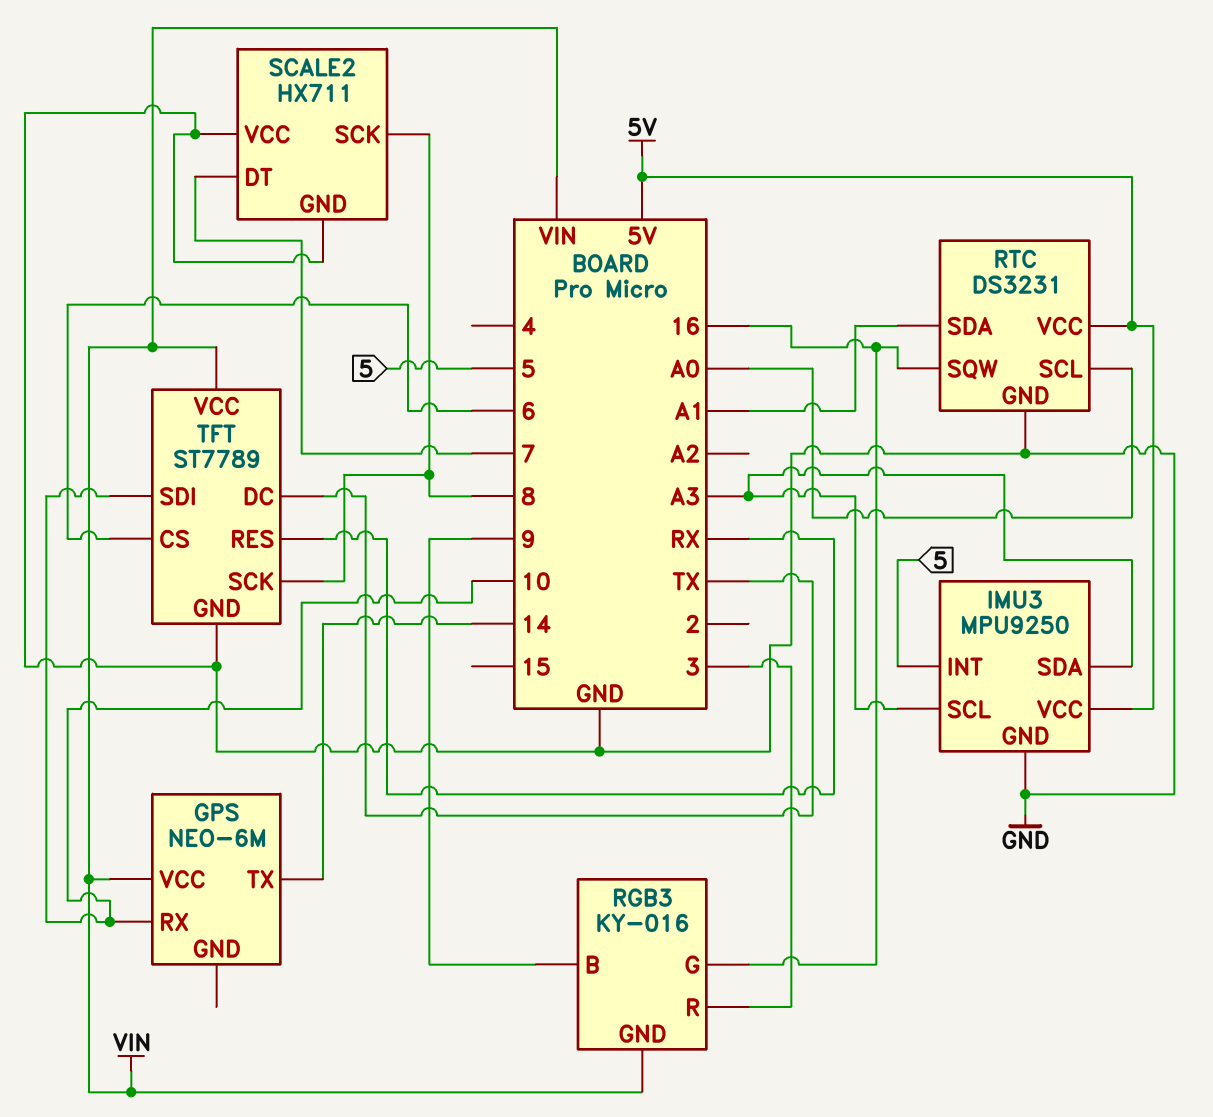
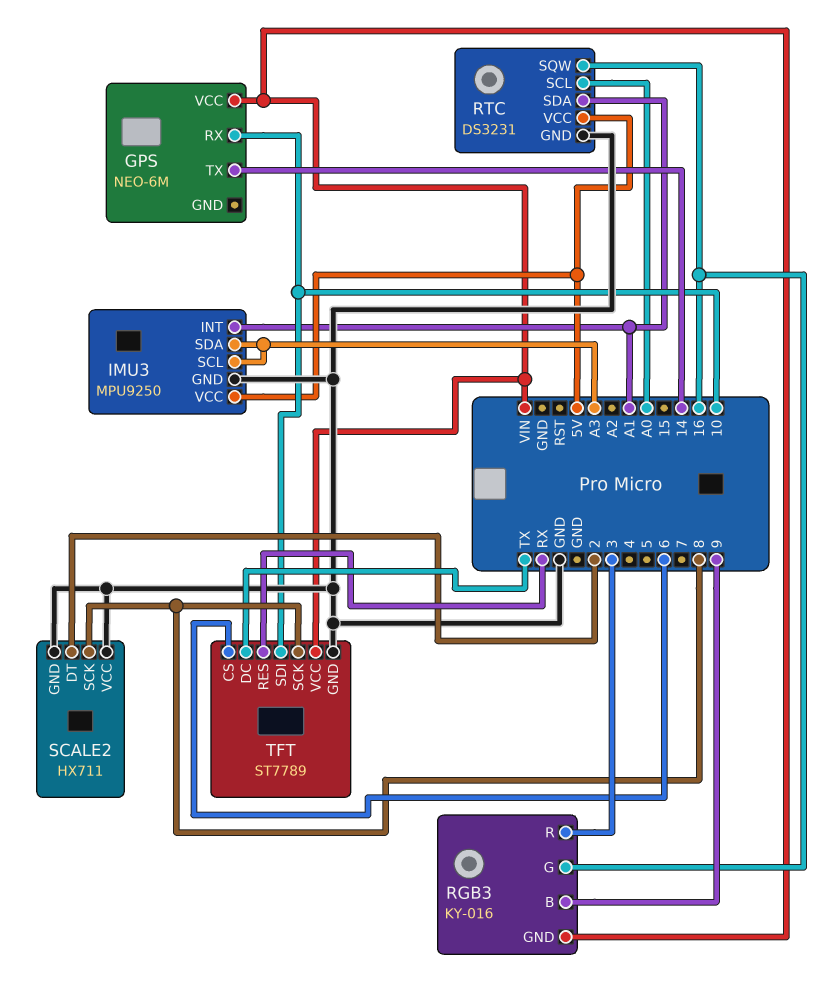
IMU3 pin INT: 5 -> A1
SCALE2 pin DT: 7 -> 2

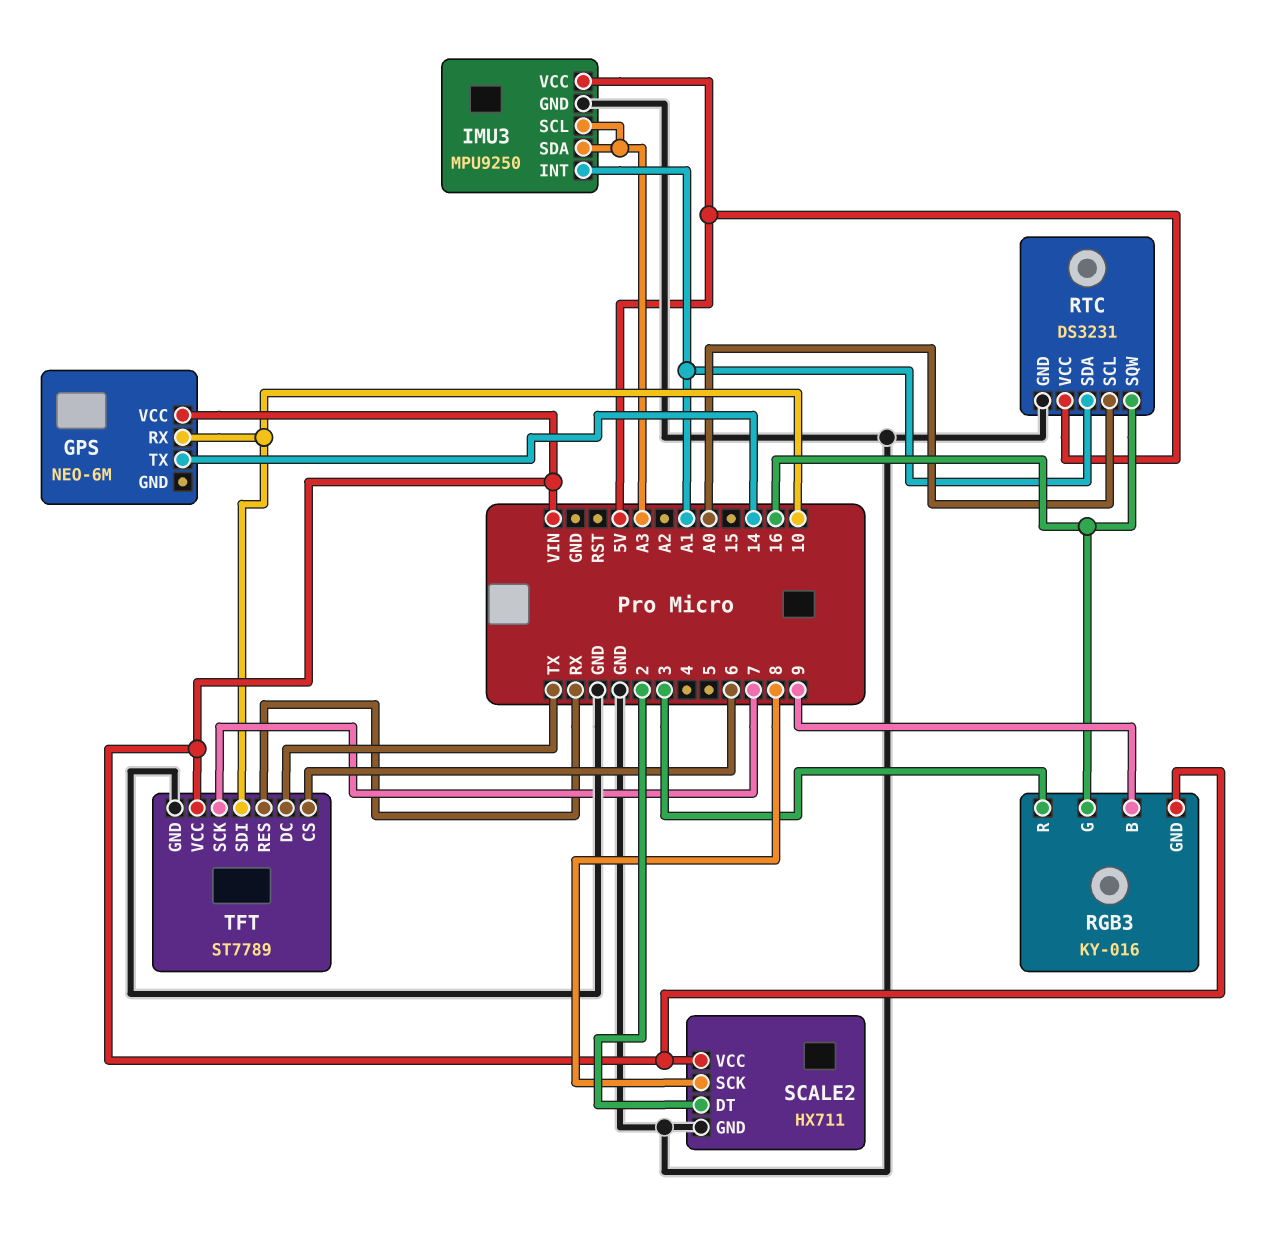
SCALE2 pin VCC: GND -> VIN
TFT pin SCK: 8 -> 7

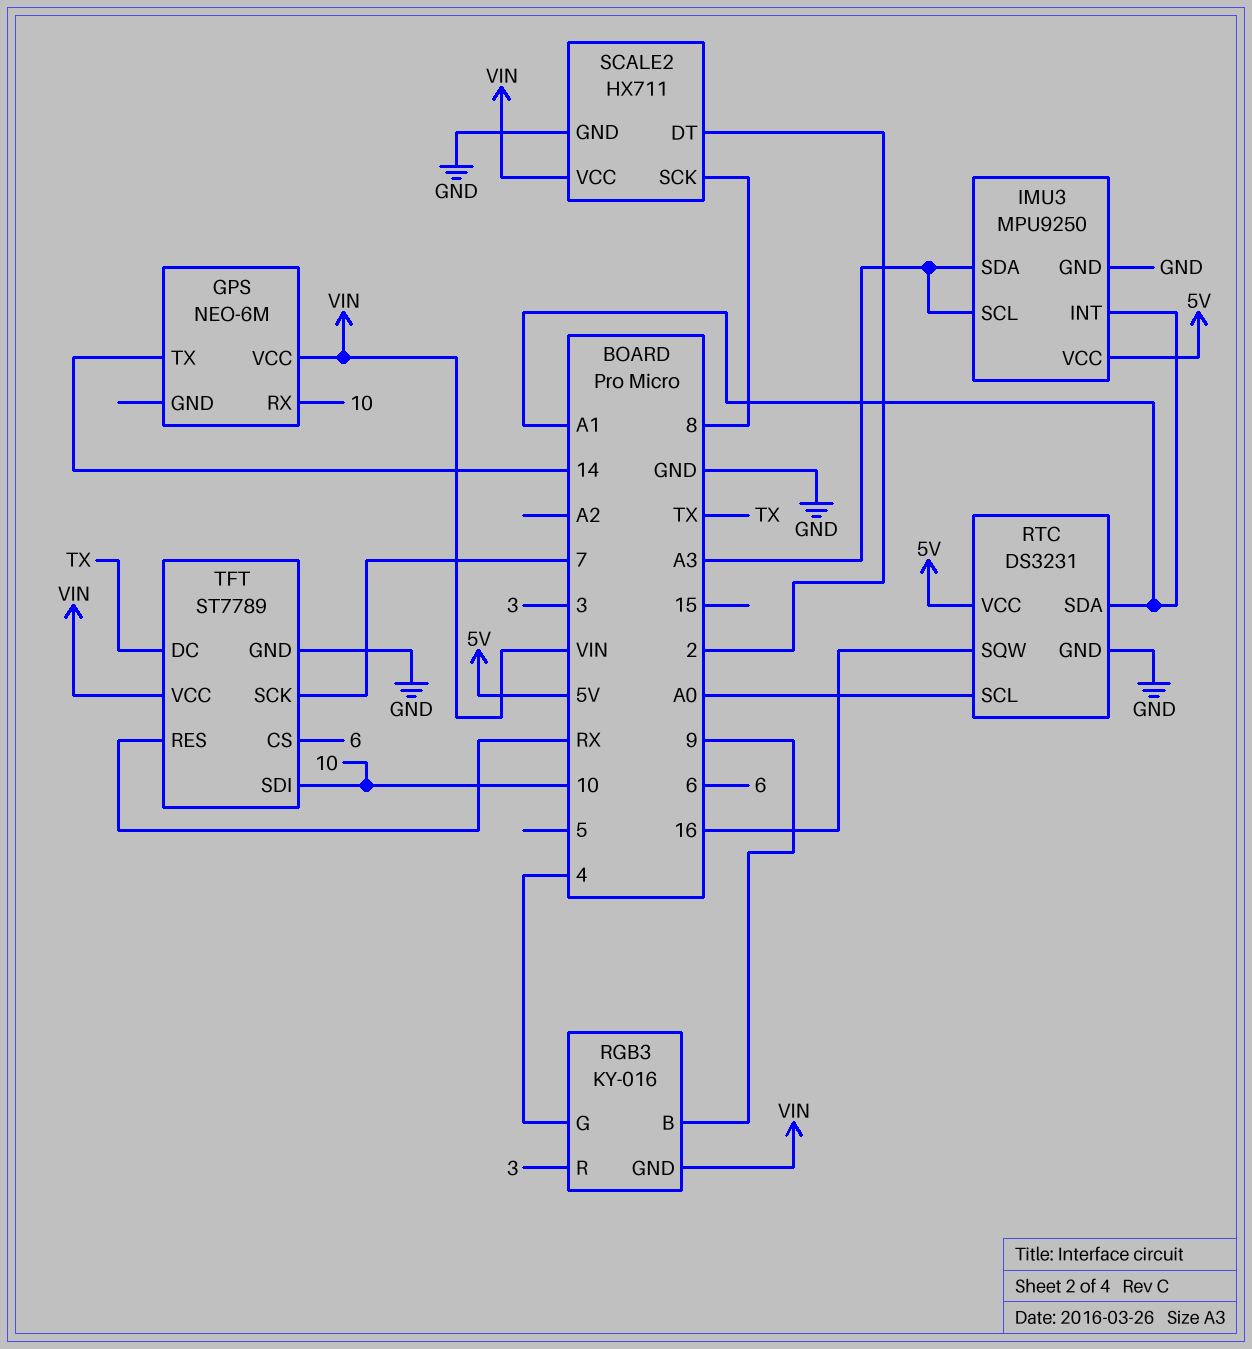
RGB3 pin G: 16 -> 4

